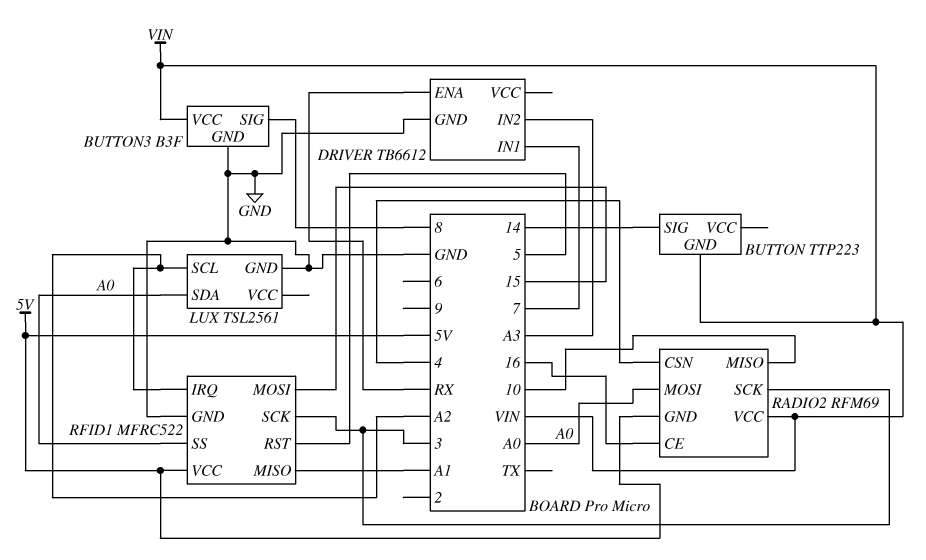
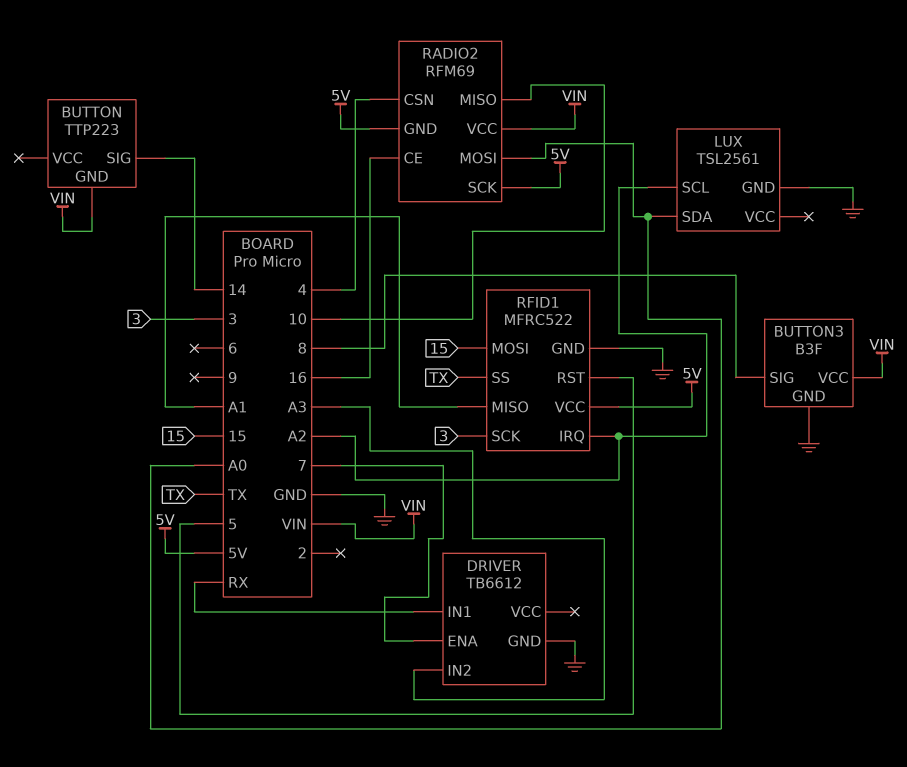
DRIVER pin ENA: RX -> 7
DRIVER pin IN1: 7 -> RX
RADIO2 pin SCK: 3 -> 5V
RFID1 pin SS: A0 -> TX

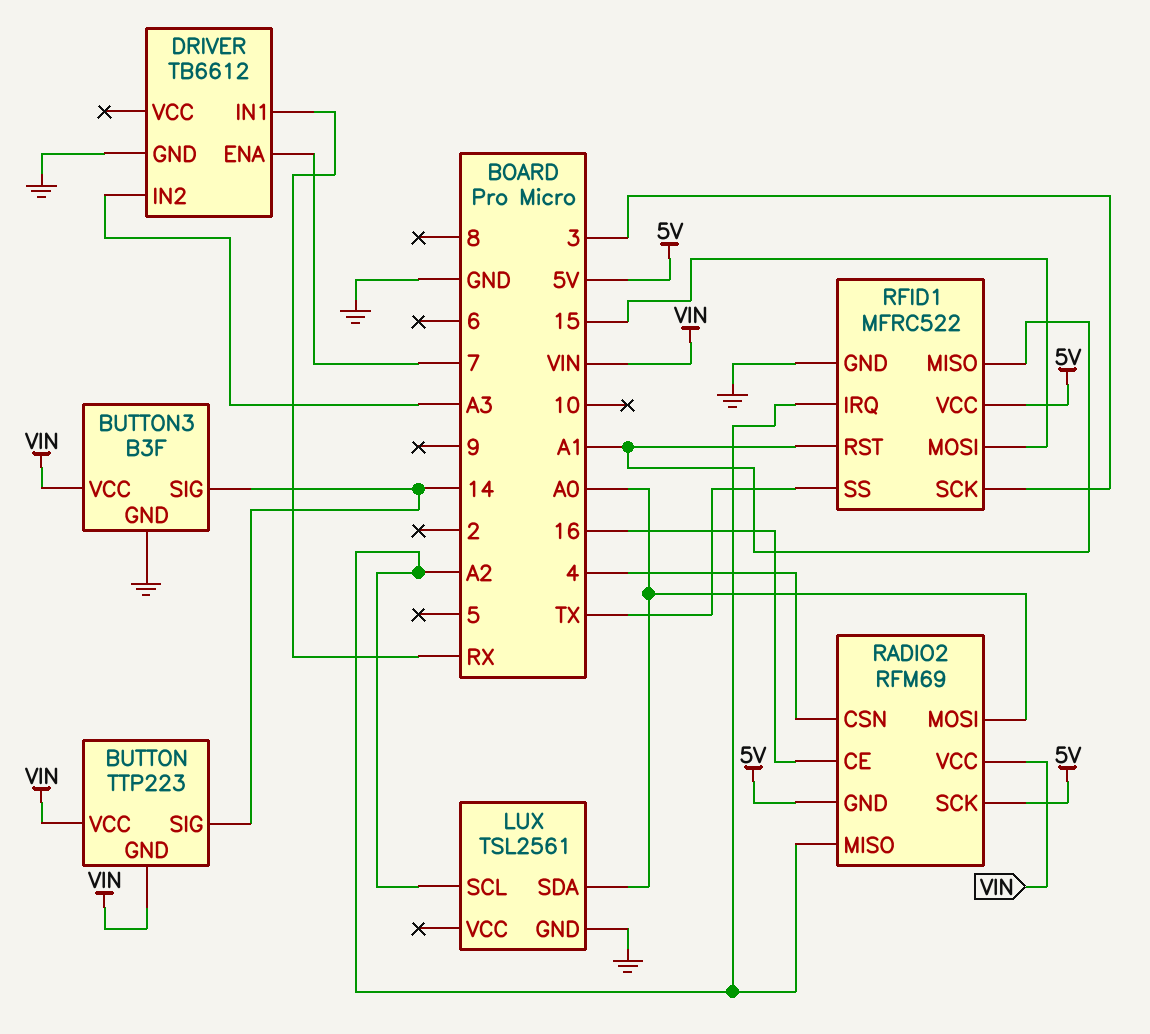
BUTTON pin VCC: none -> VIN
BUTTON3 pin SIG: 8 -> 14
RADIO2 pin MISO: 10 -> A2
RFID1 pin RST: 5 -> A1

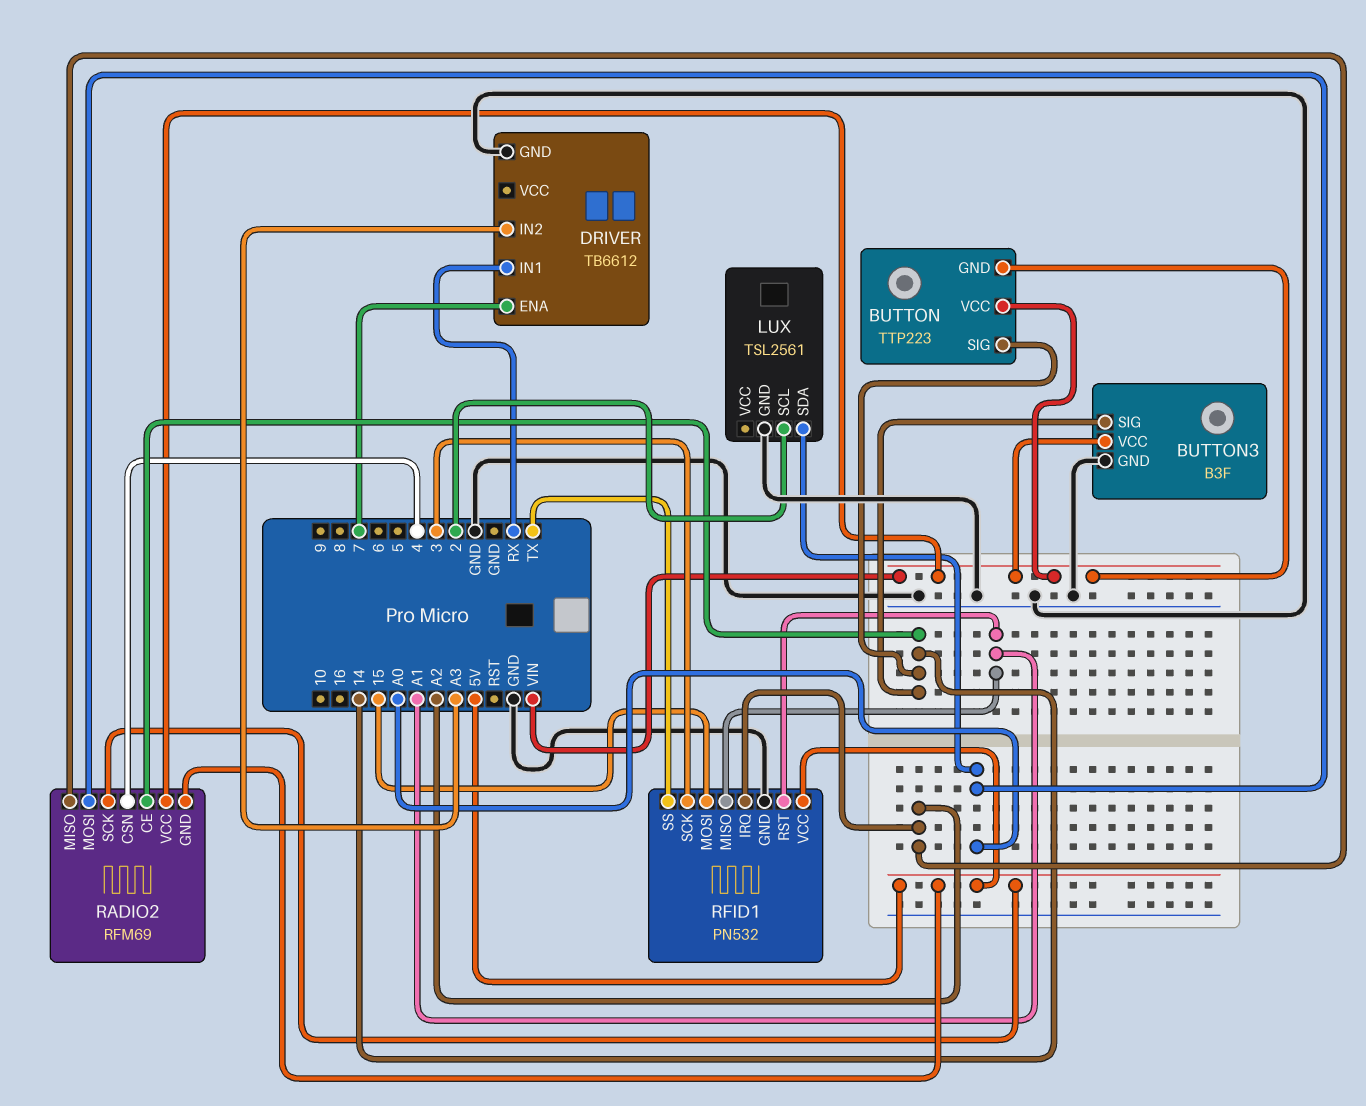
LUX pin SCL: A2 -> 2
RADIO2 pin CE: 16 -> 14
RFID1: MFRC522 -> PN532

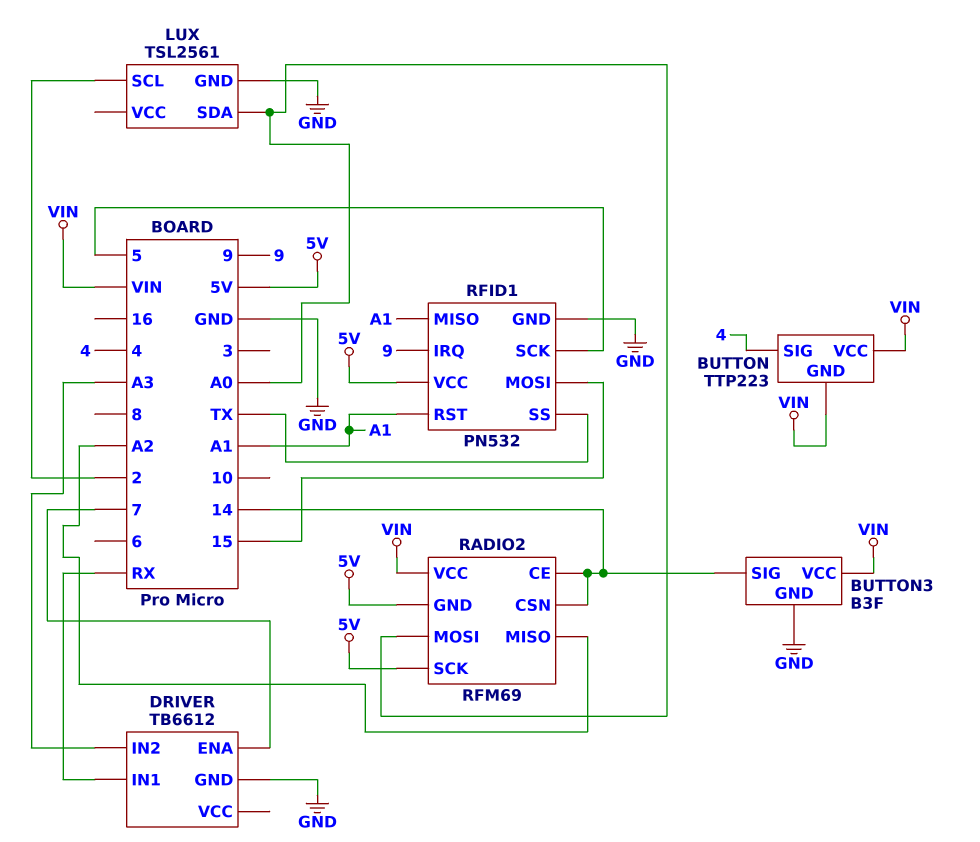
BUTTON pin SIG: 14 -> 4
RADIO2 pin CSN: 4 -> 14
RFID1 pin IRQ: A2 -> 9
RFID1 pin SCK: 3 -> 5

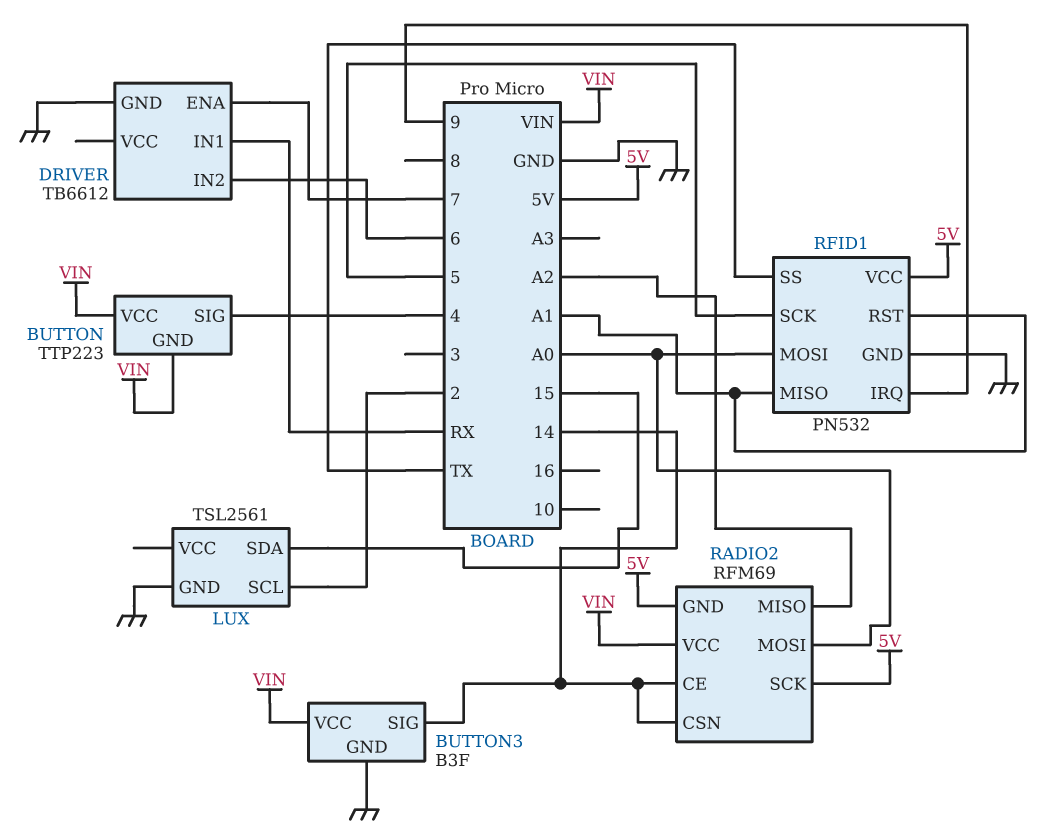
DRIVER pin IN2: A3 -> 6
LUX pin SDA: A0 -> 15
RFID1 pin MOSI: 15 -> A0

